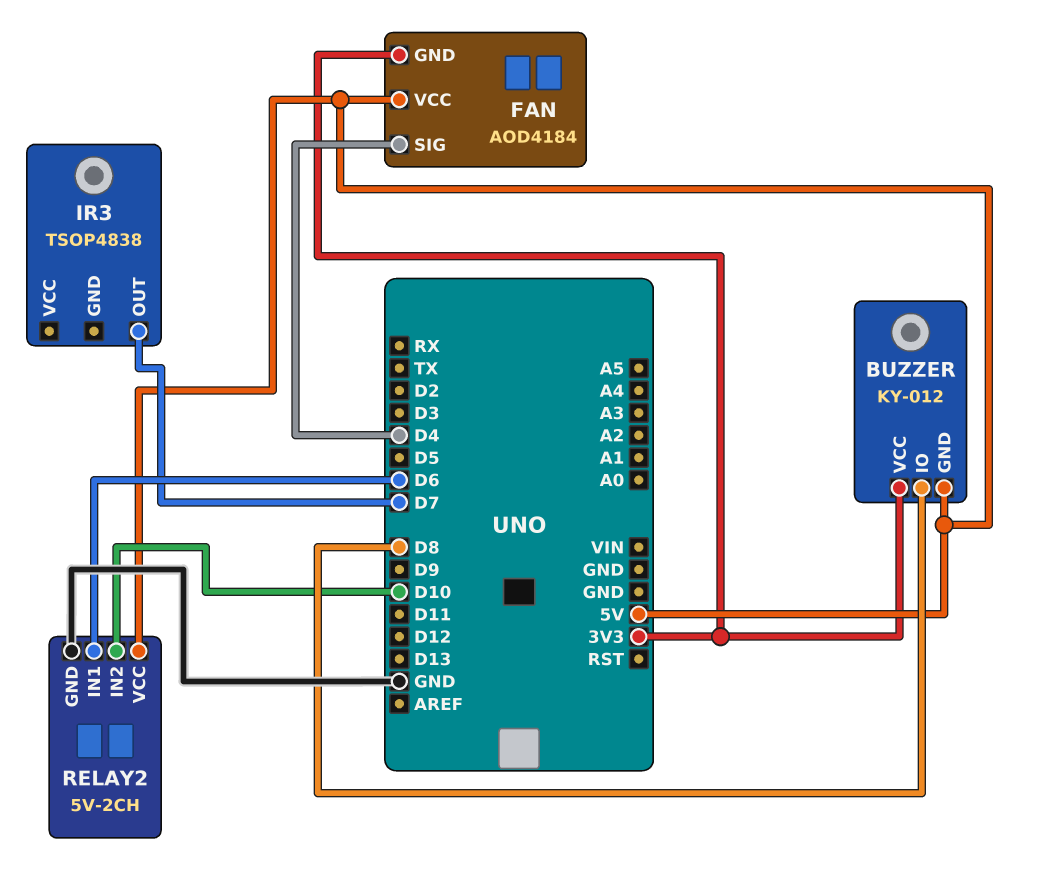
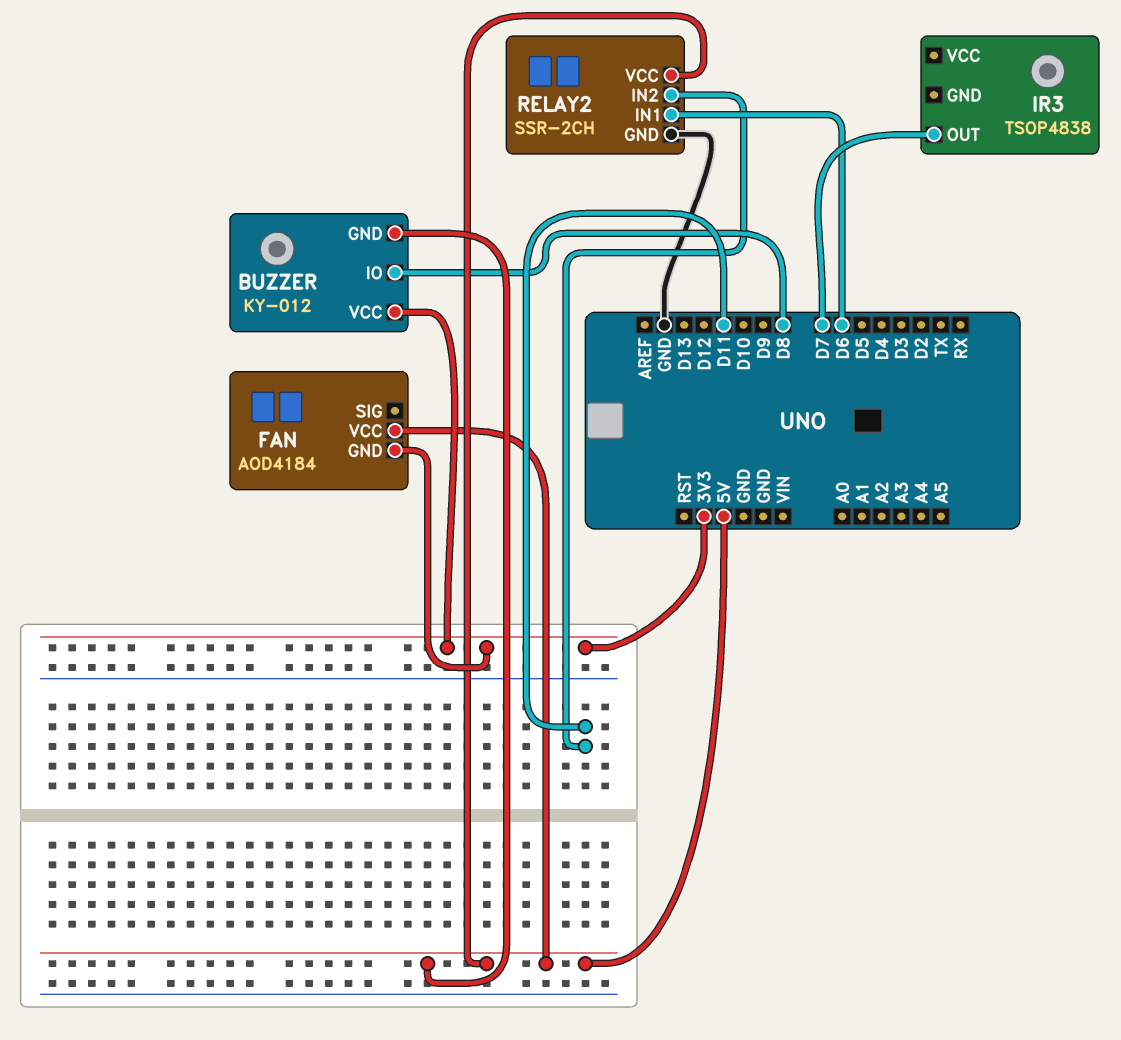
FAN pin SIG: D4 -> none
RELAY2: 5V-2CH -> SSR-2CH
RELAY2 pin IN2: D10 -> D11

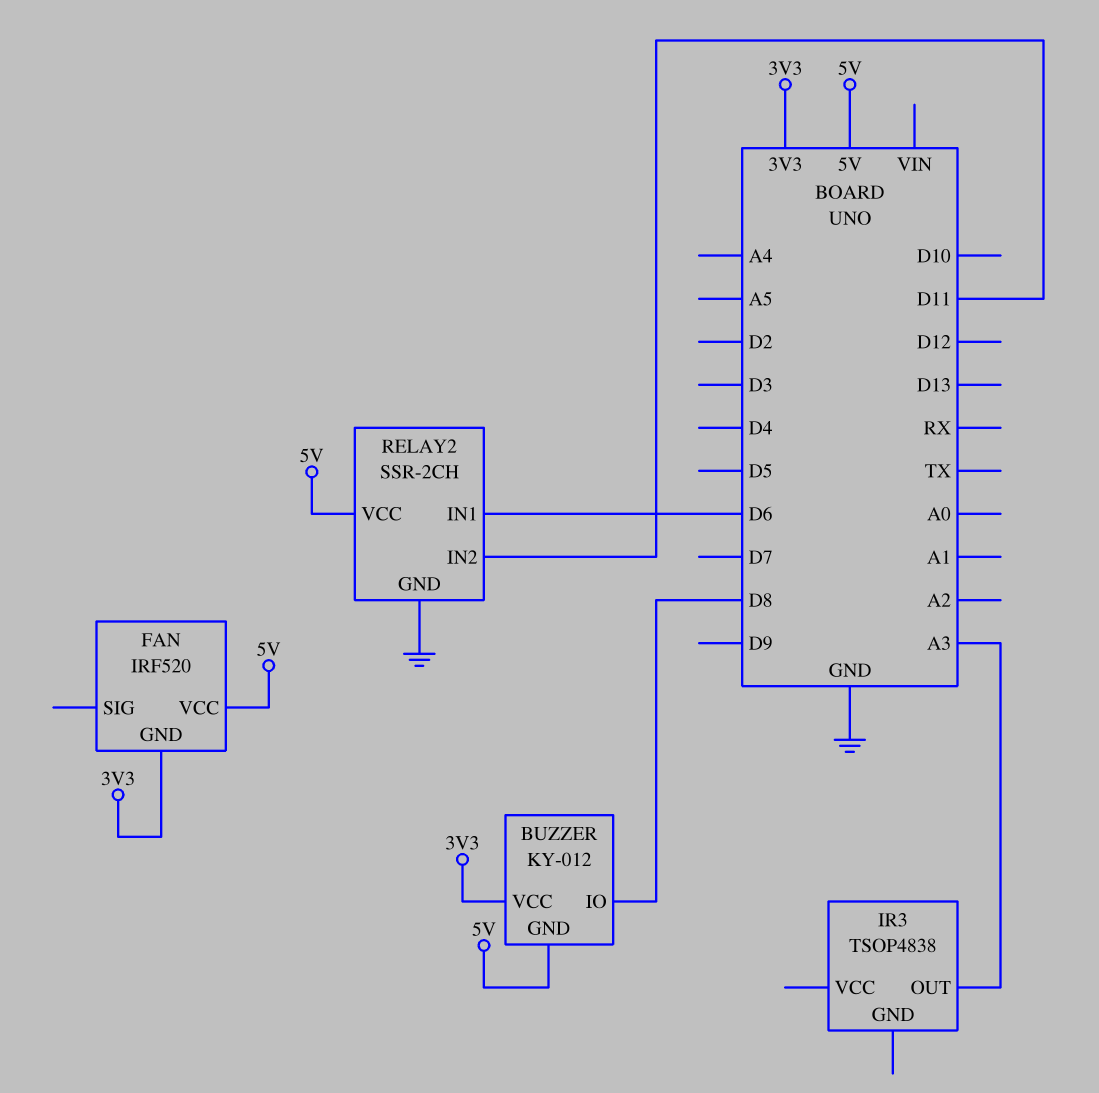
FAN: AOD4184 -> IRF520
IR3 pin OUT: D7 -> A3

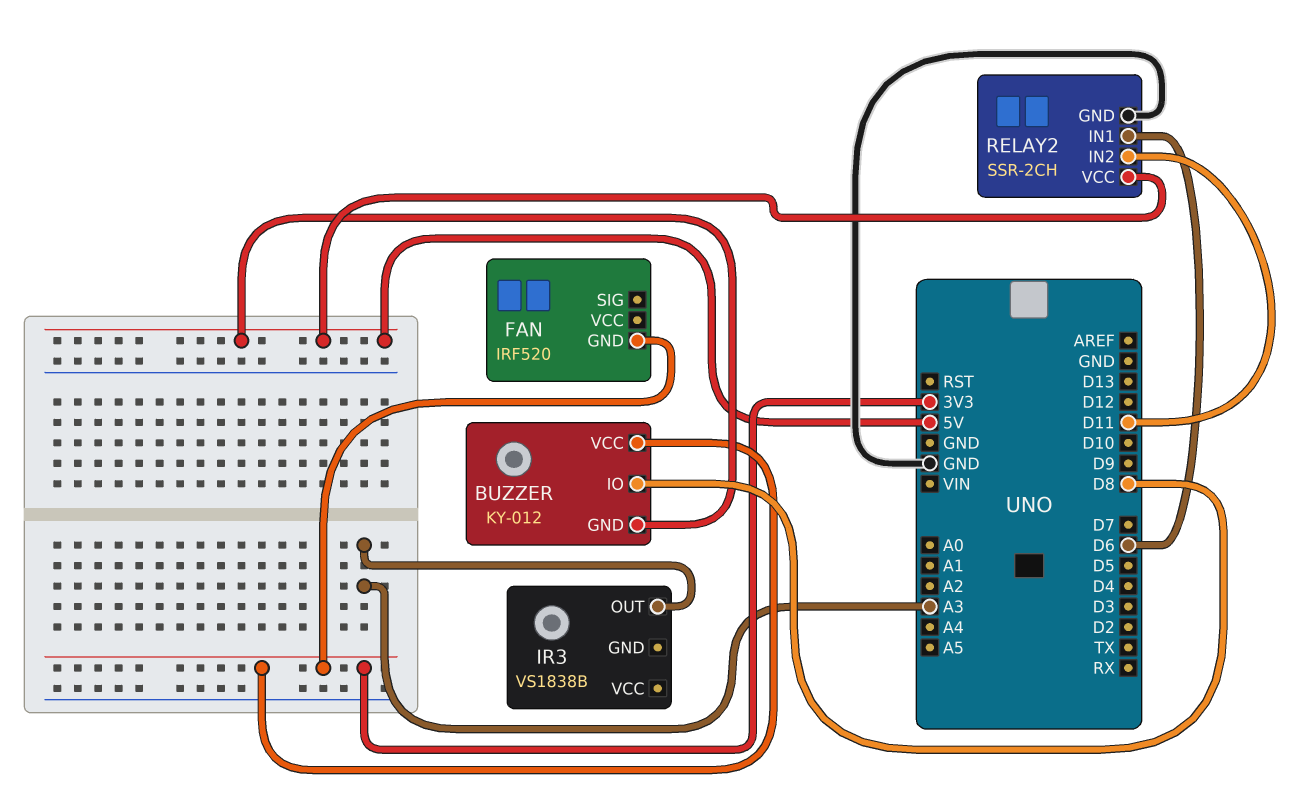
FAN pin VCC: 5V -> none
IR3: TSOP4838 -> VS1838B

